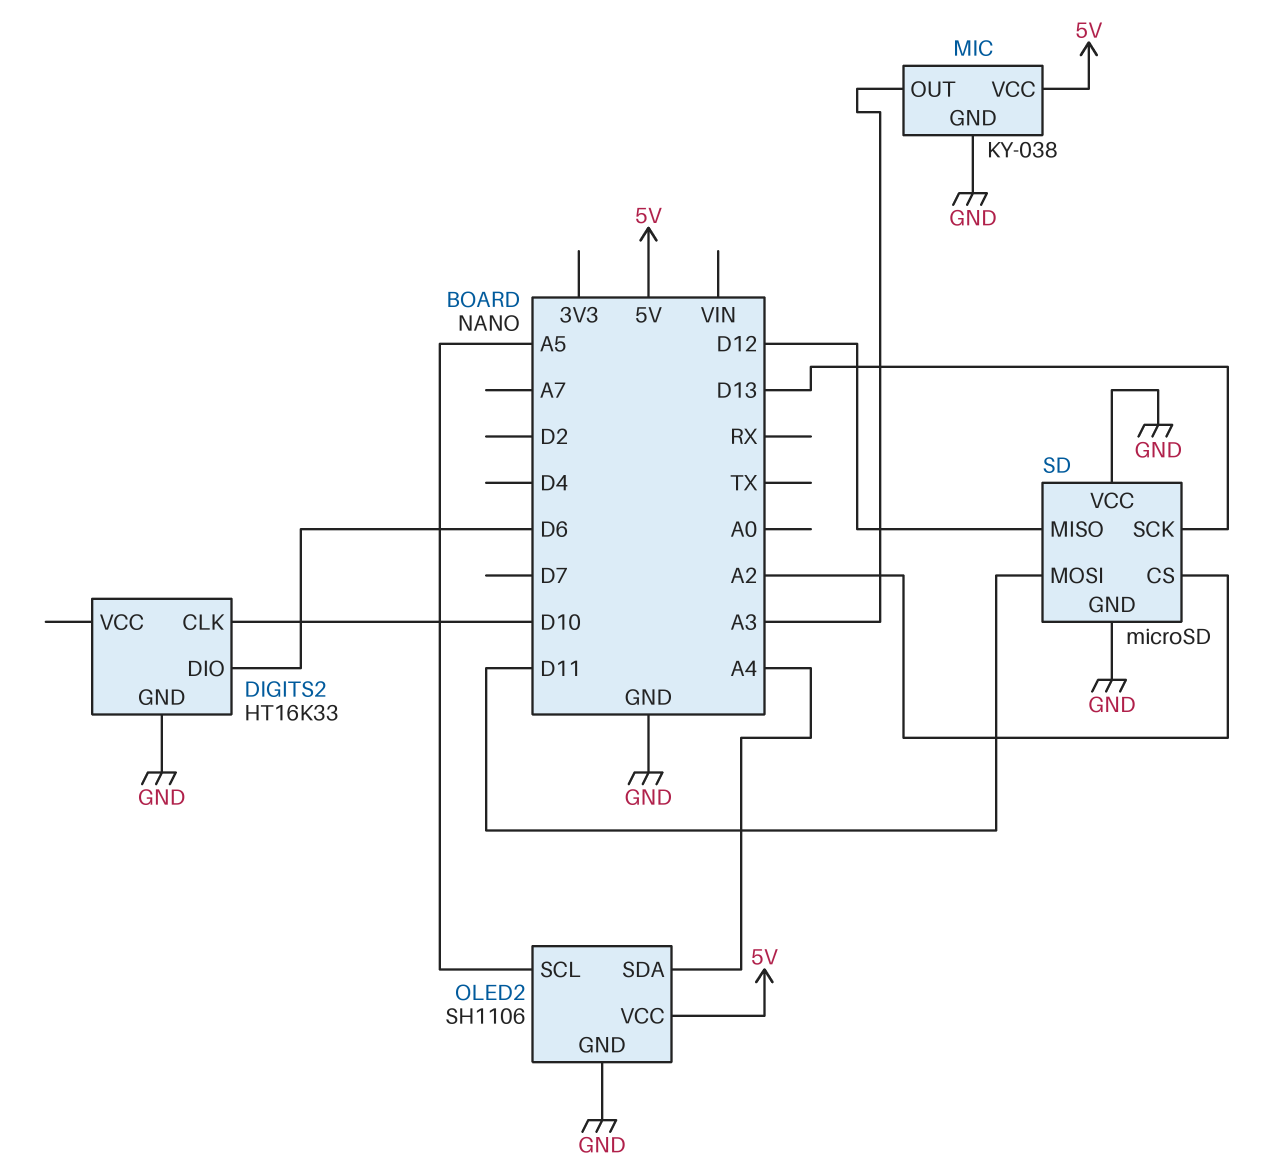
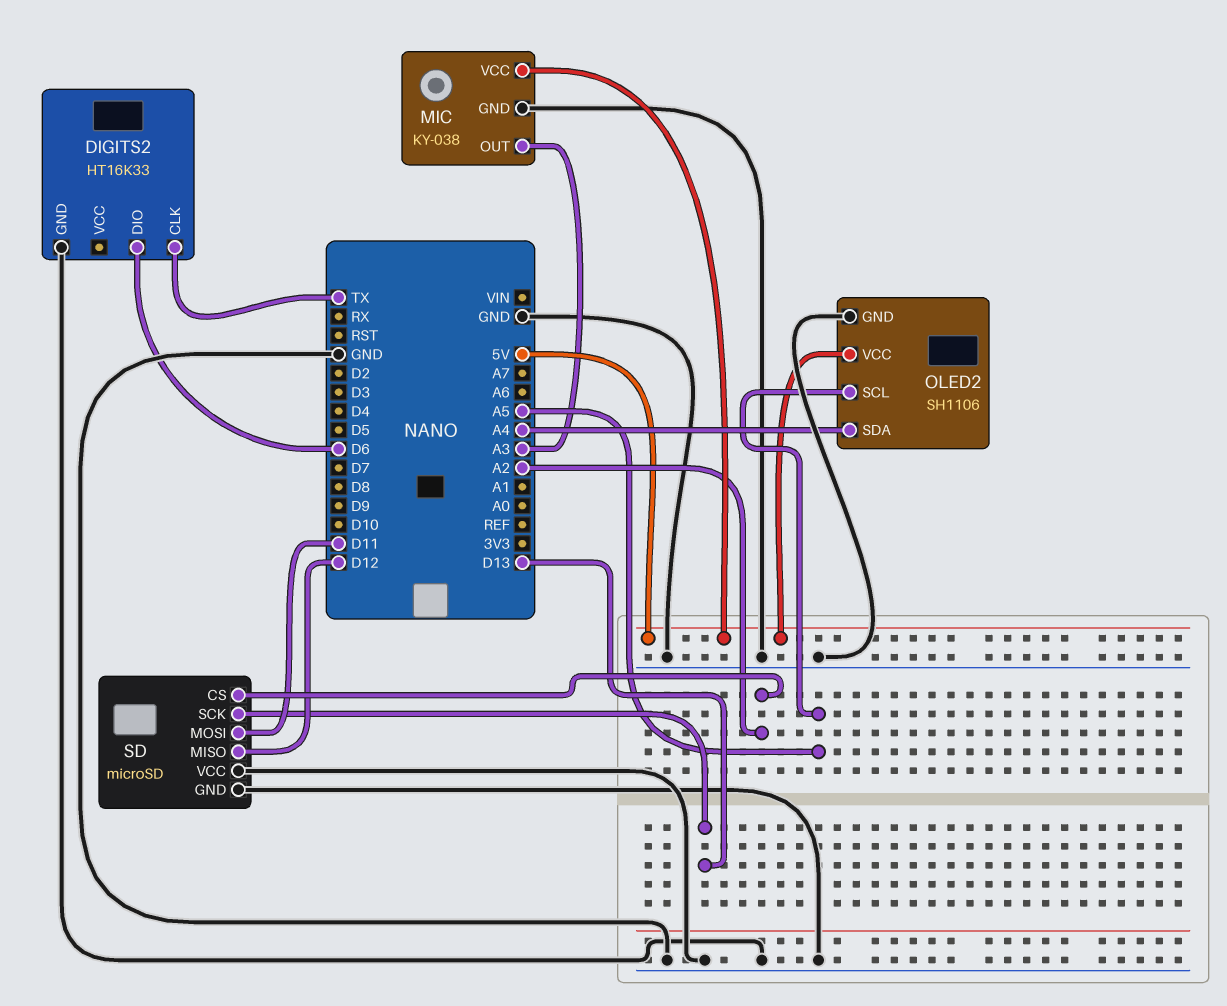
DIGITS2 pin CLK: D10 -> TX

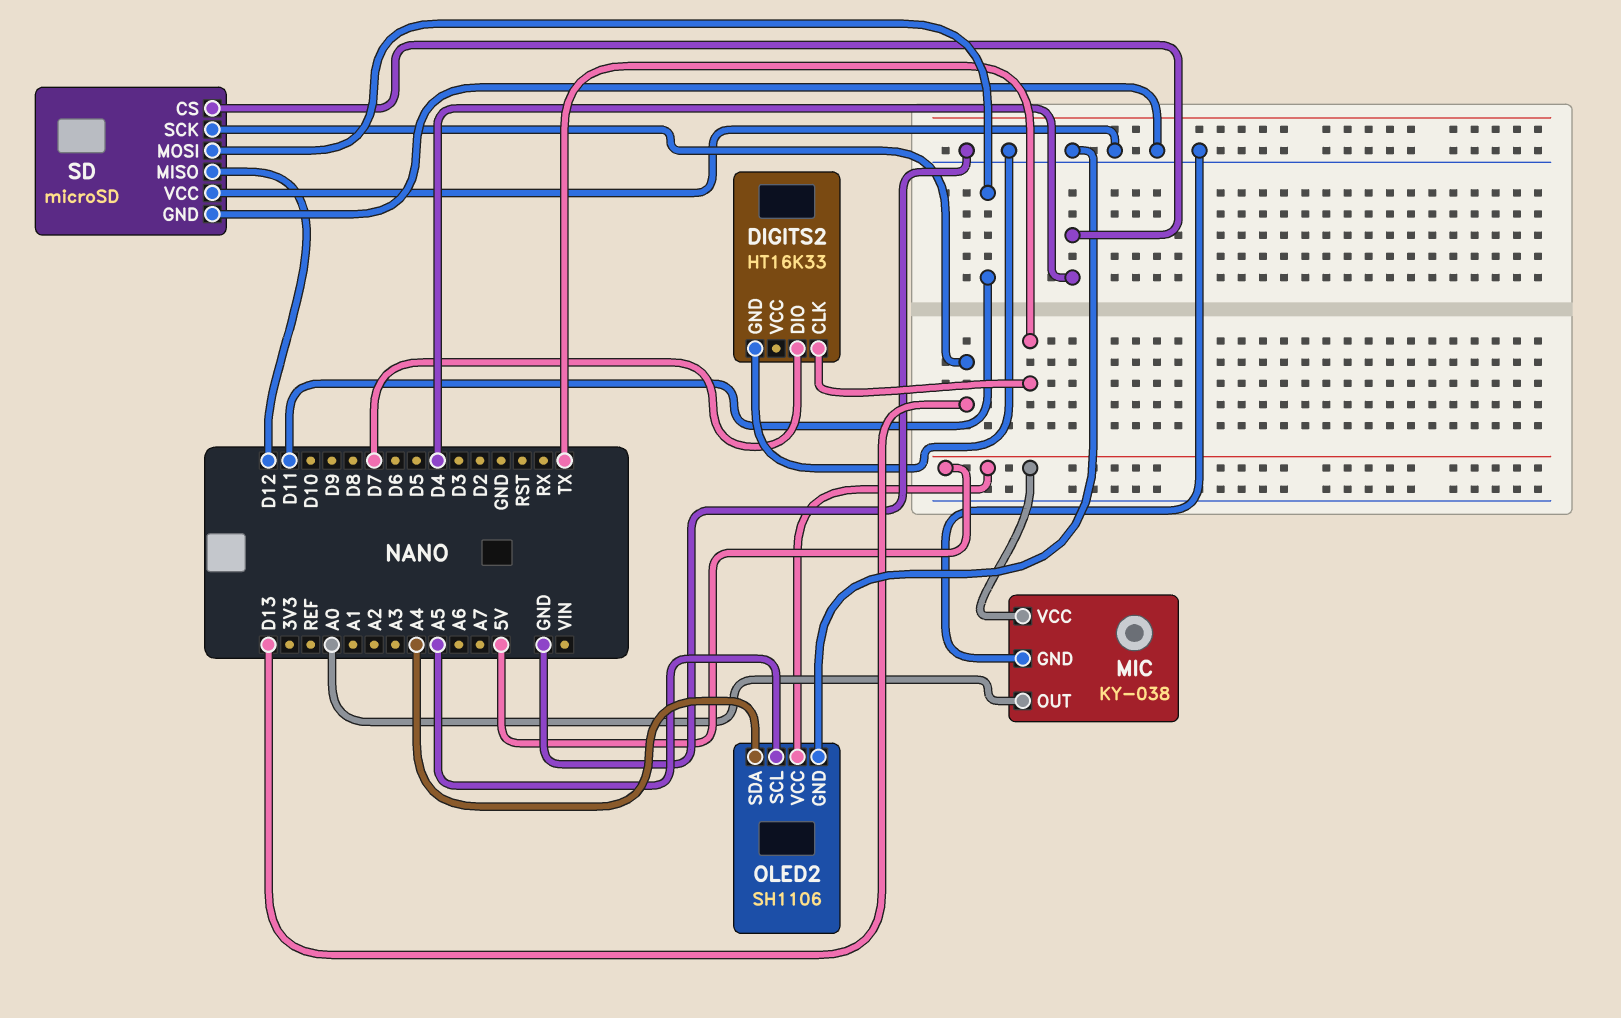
DIGITS2 pin DIO: D6 -> D7
MIC pin OUT: A3 -> A0
SD pin CS: A2 -> D4

